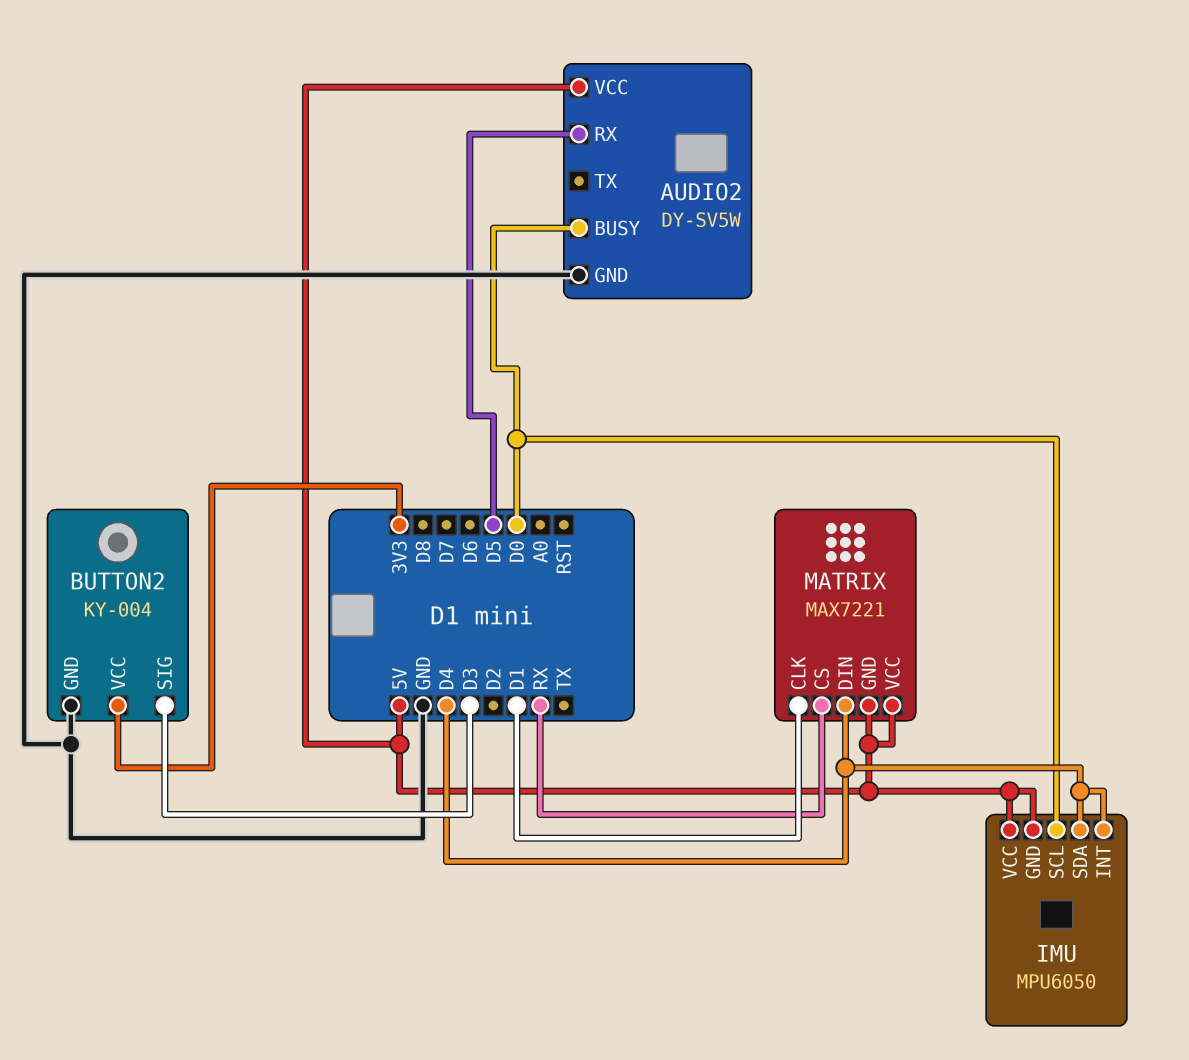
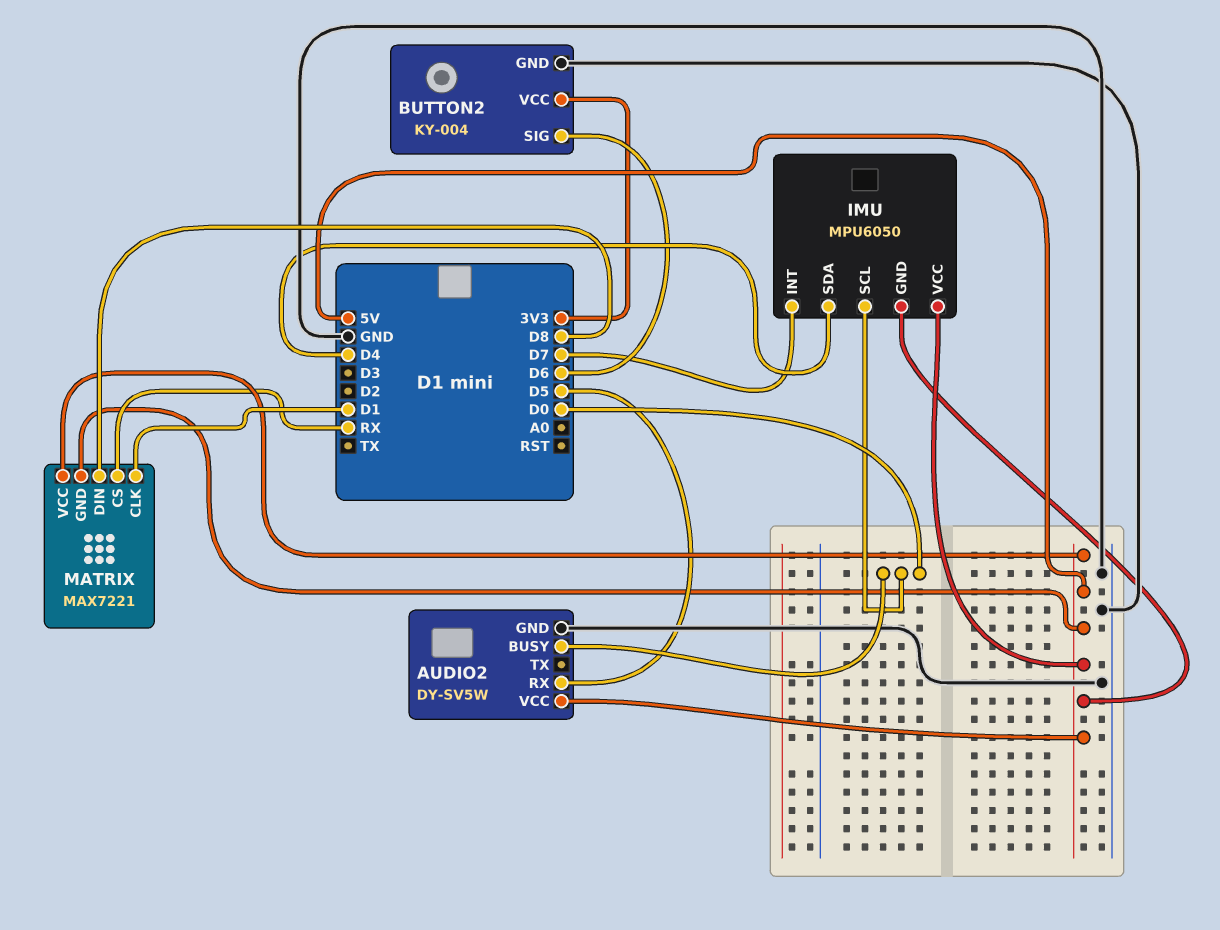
BUTTON2 pin SIG: D3 -> D6
IMU pin INT: D4 -> D7
MATRIX pin DIN: D4 -> D8

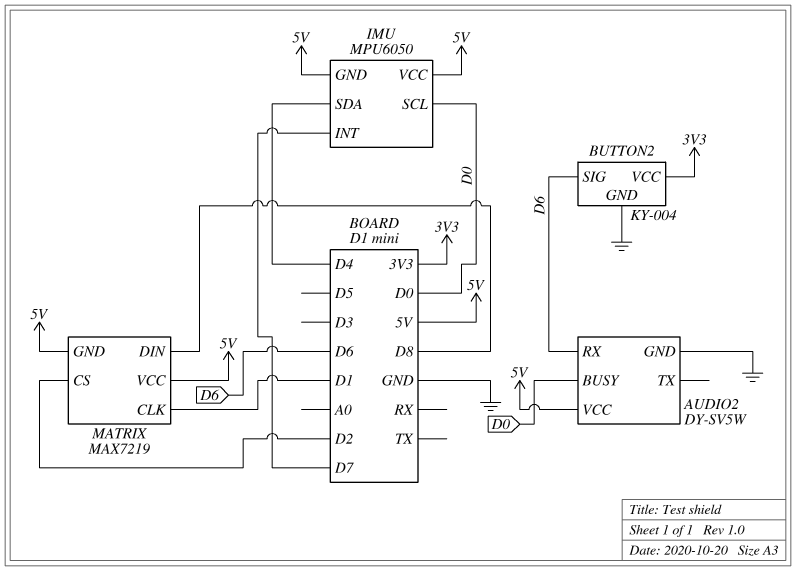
AUDIO2 pin RX: D5 -> D6
MATRIX: MAX7221 -> MAX7219
MATRIX pin CS: RX -> D2

